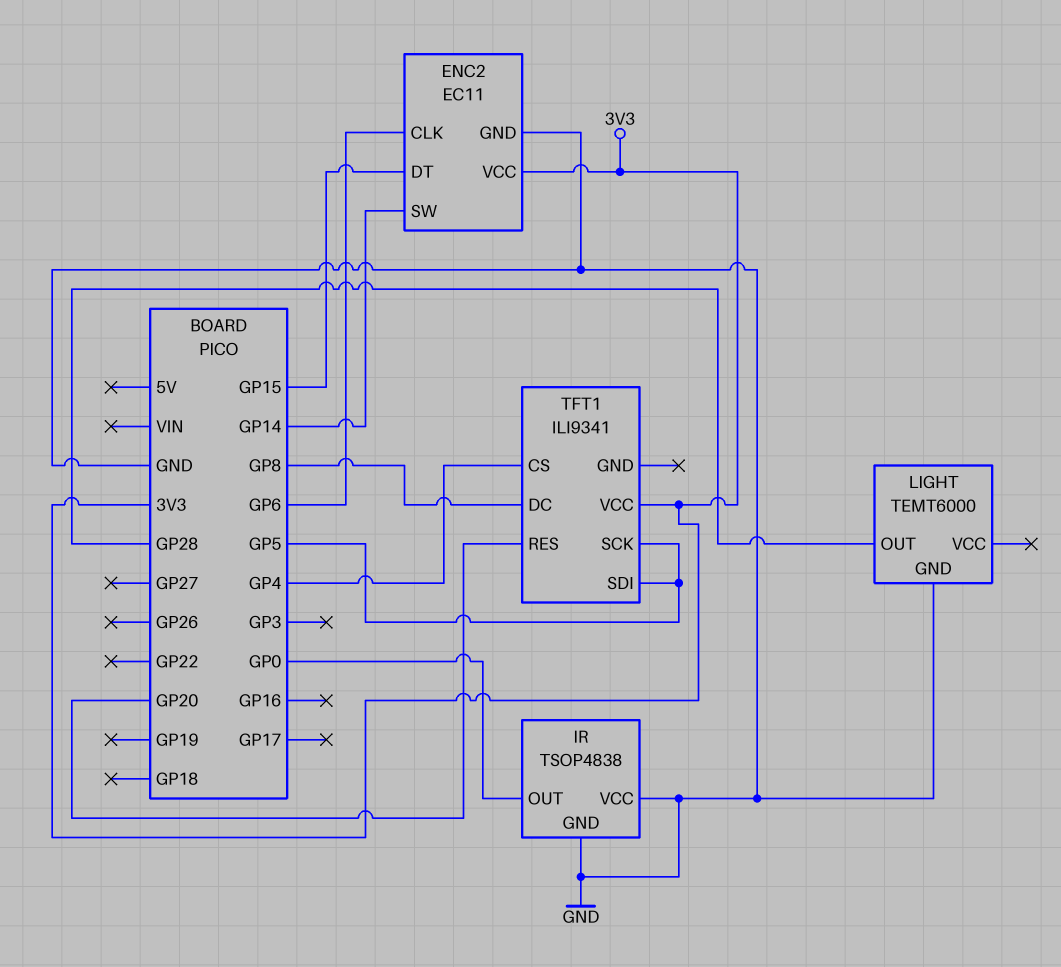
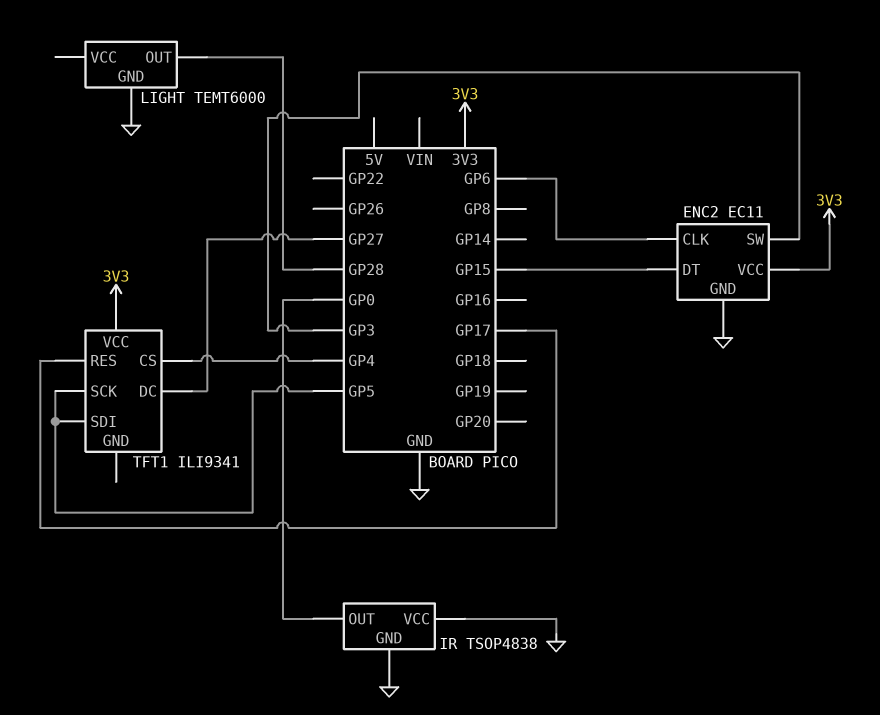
ENC2 pin SW: GP14 -> GP3
TFT1 pin DC: GP8 -> GP27
TFT1 pin RES: GP20 -> GP17

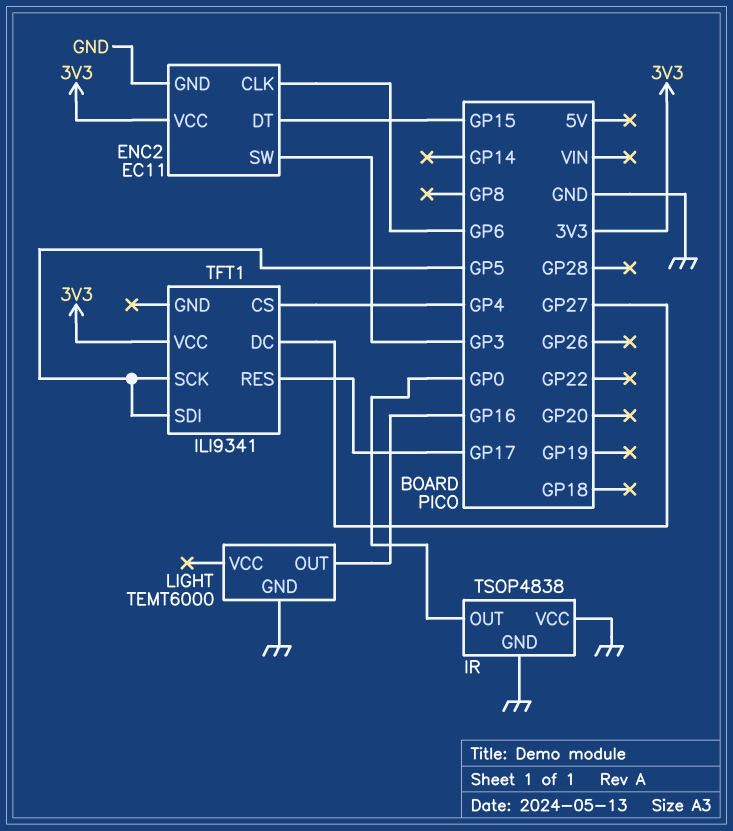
LIGHT pin OUT: GP28 -> GP16

